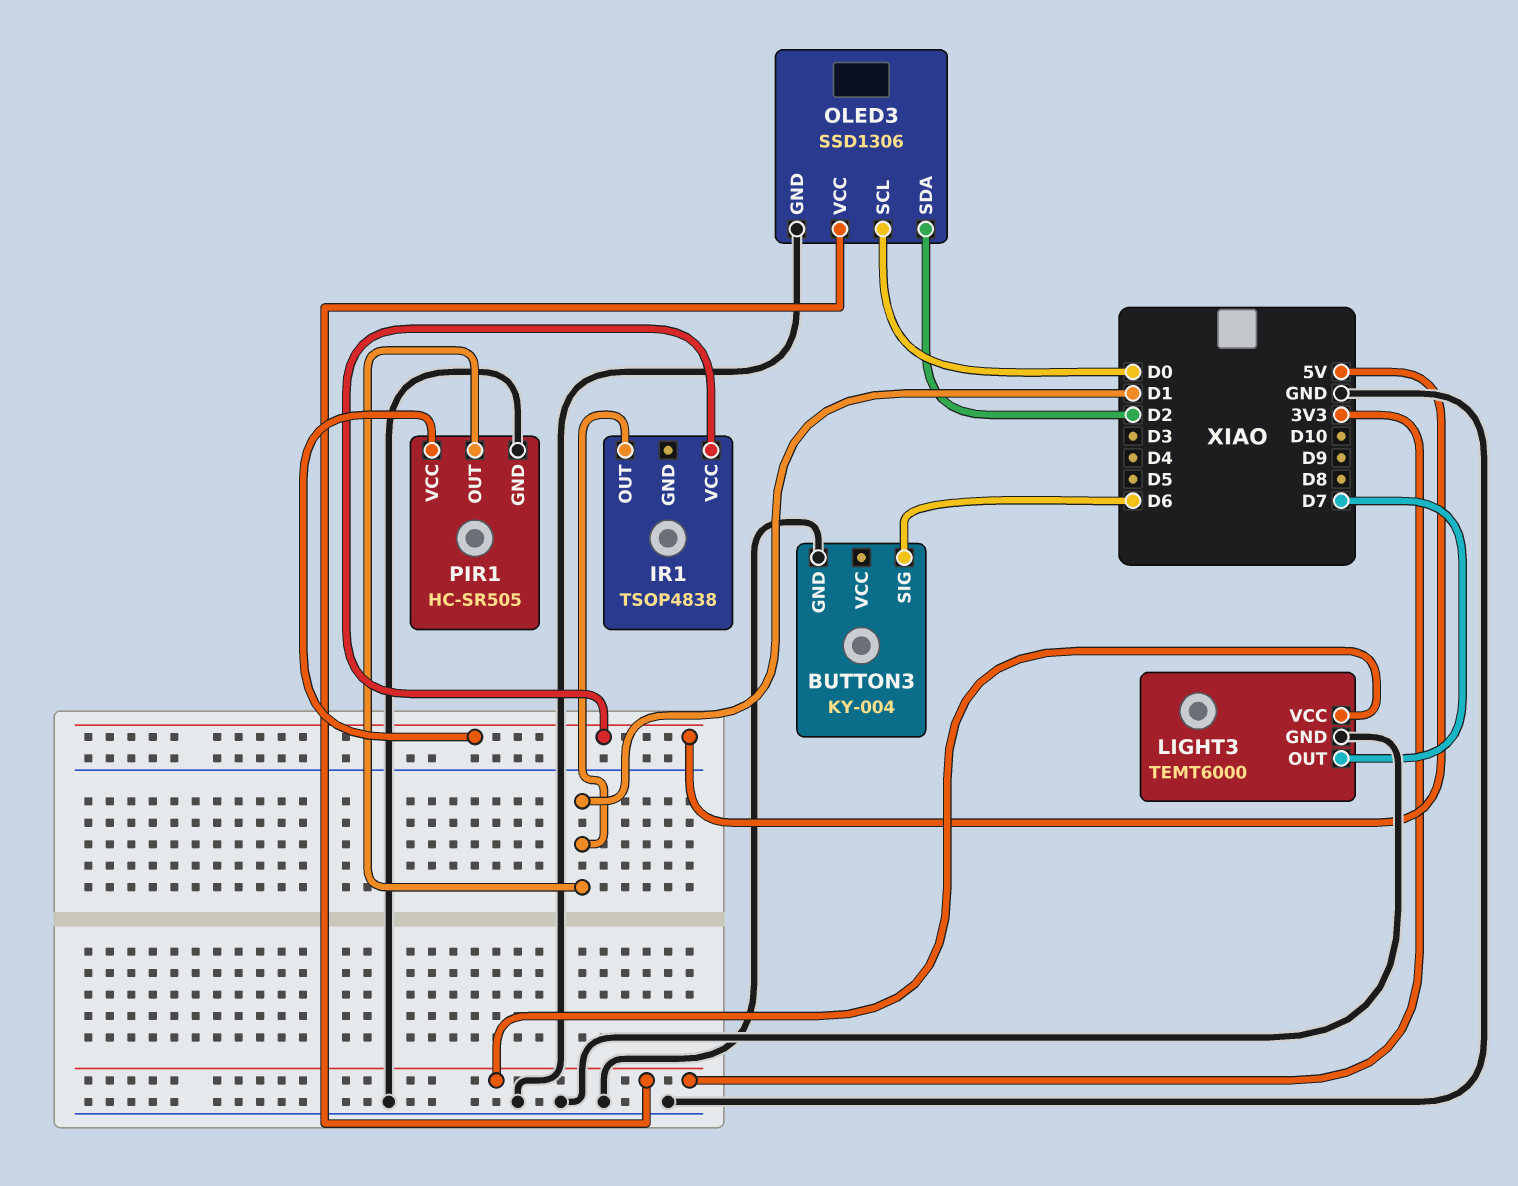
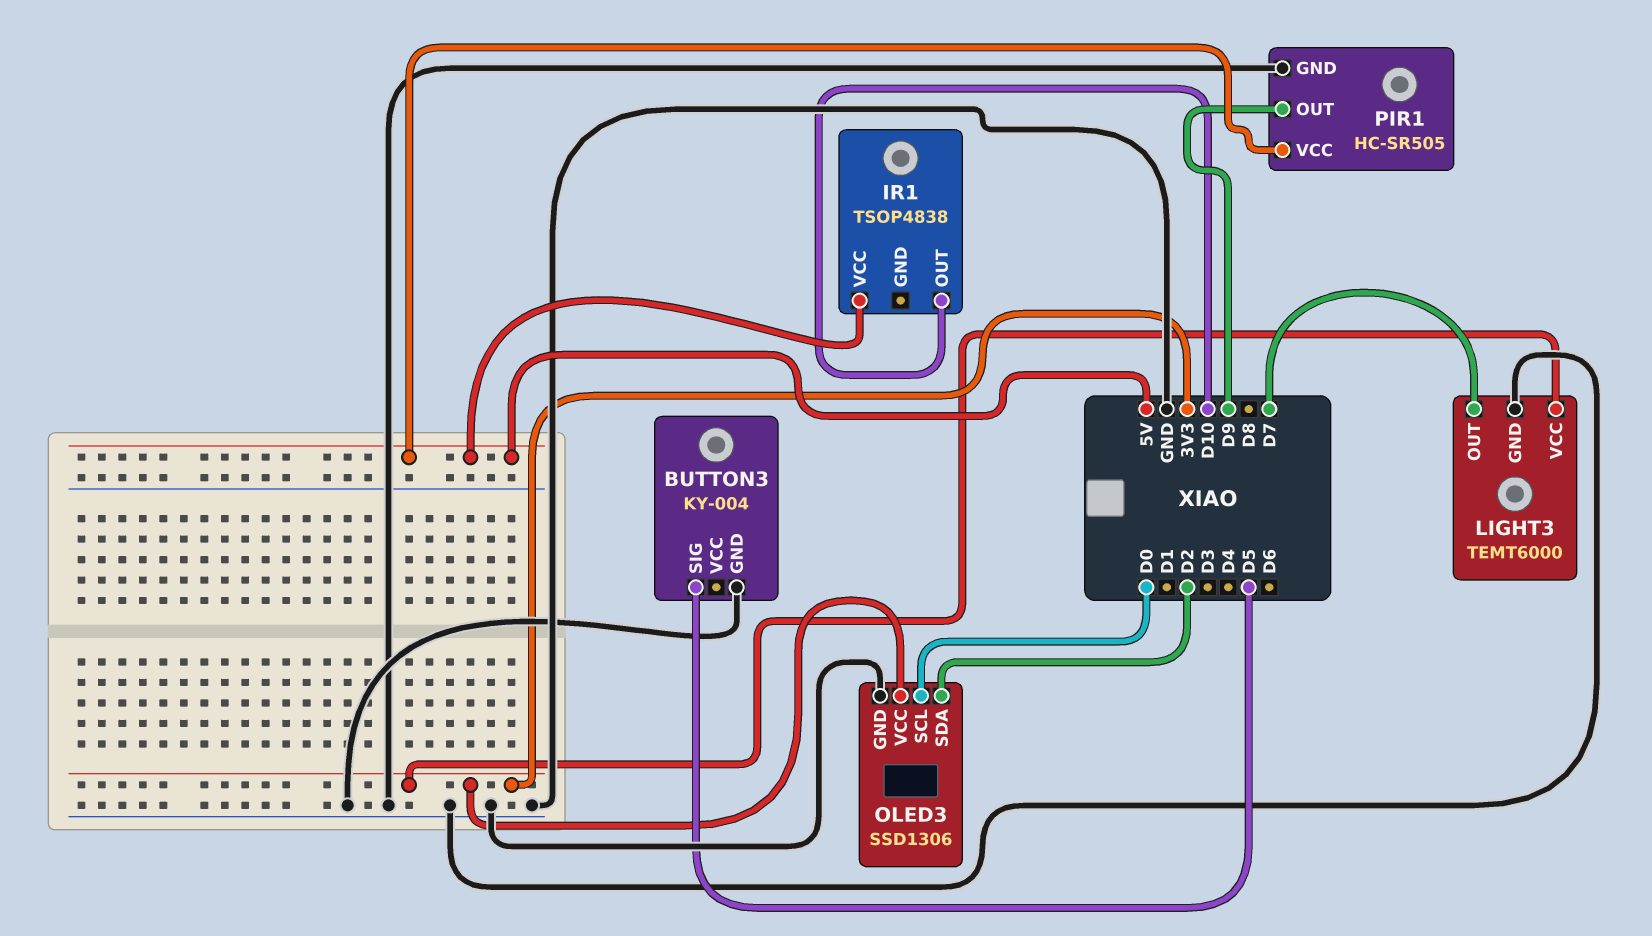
BUTTON3 pin SIG: D6 -> D5
IR1 pin OUT: D1 -> D10
PIR1 pin OUT: D1 -> D9

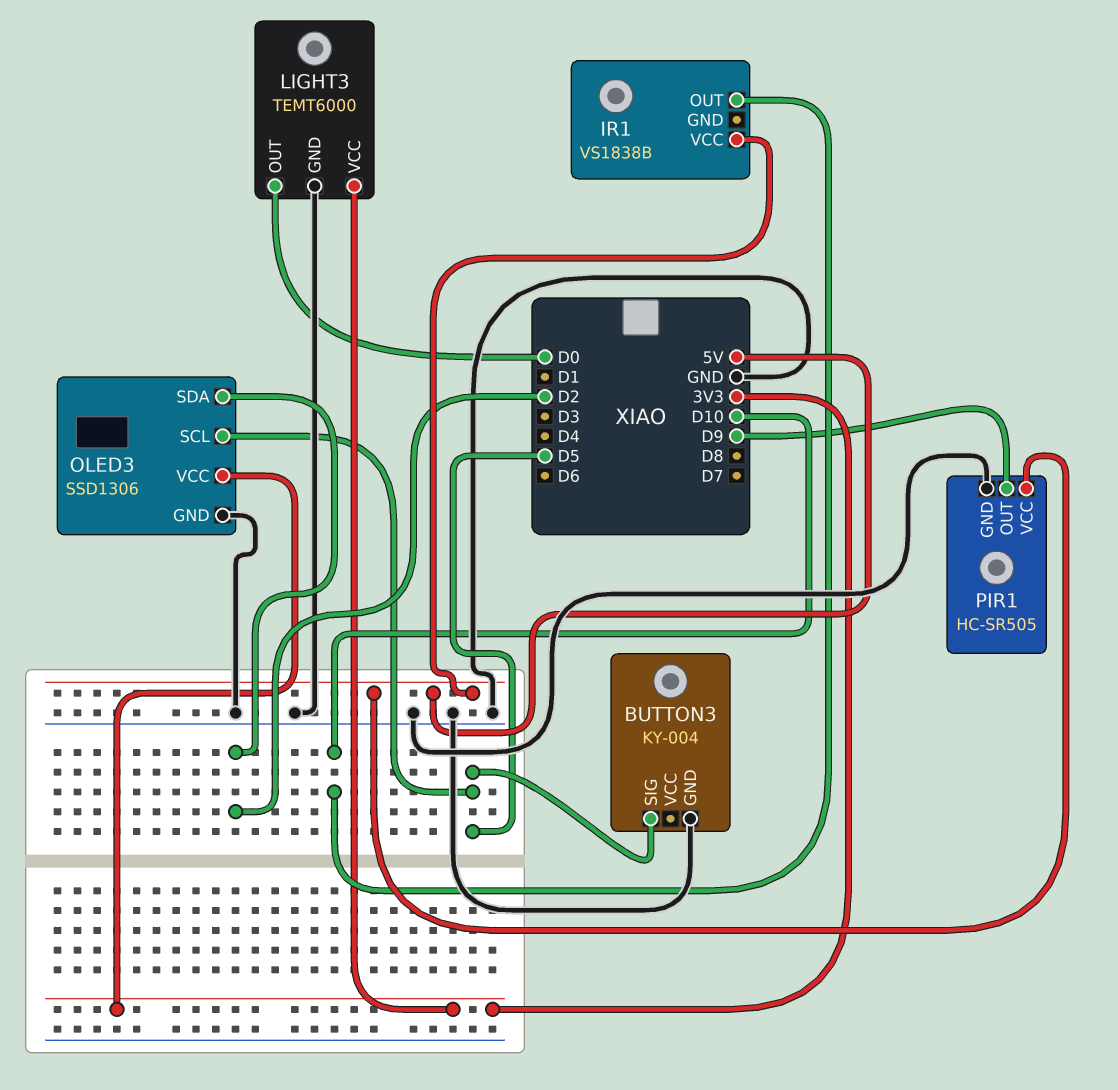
IR1: TSOP4838 -> VS1838B
LIGHT3 pin OUT: D7 -> D0
OLED3 pin SCL: D0 -> D5

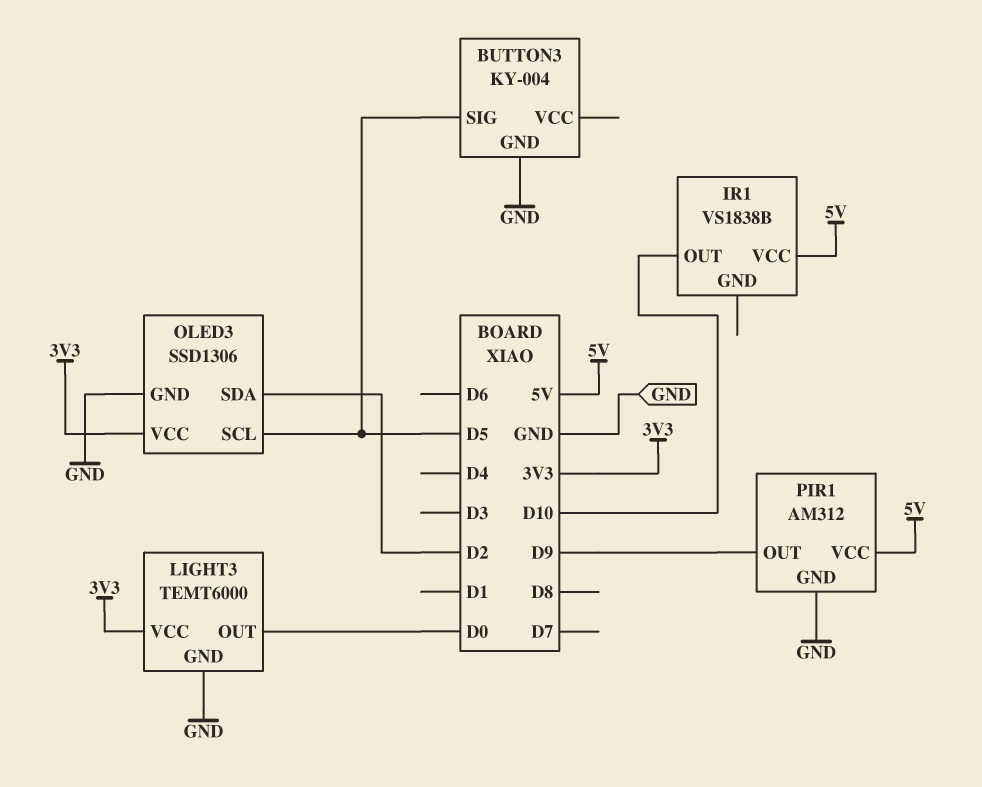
PIR1: HC-SR505 -> AM312

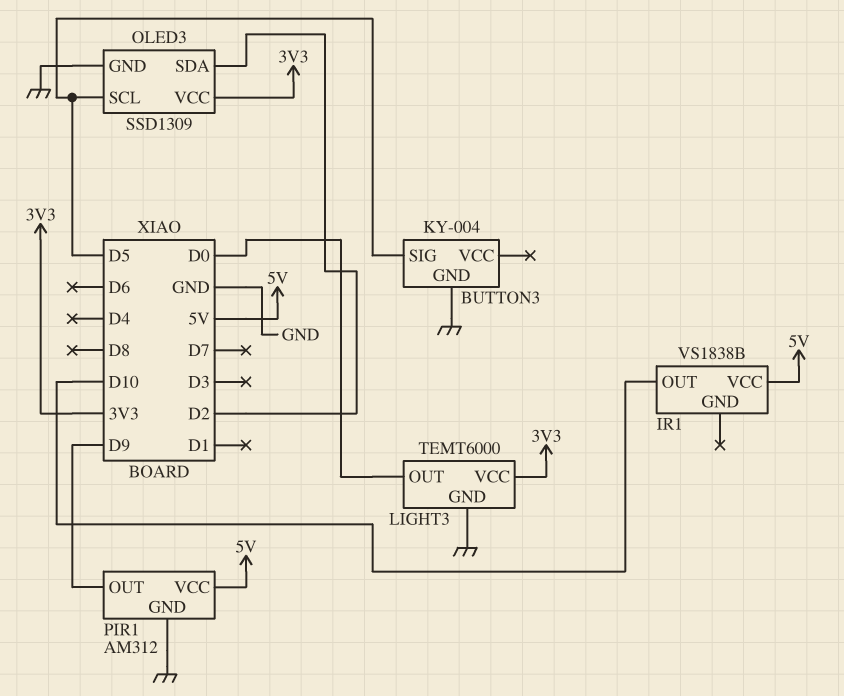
OLED3: SSD1306 -> SSD1309

